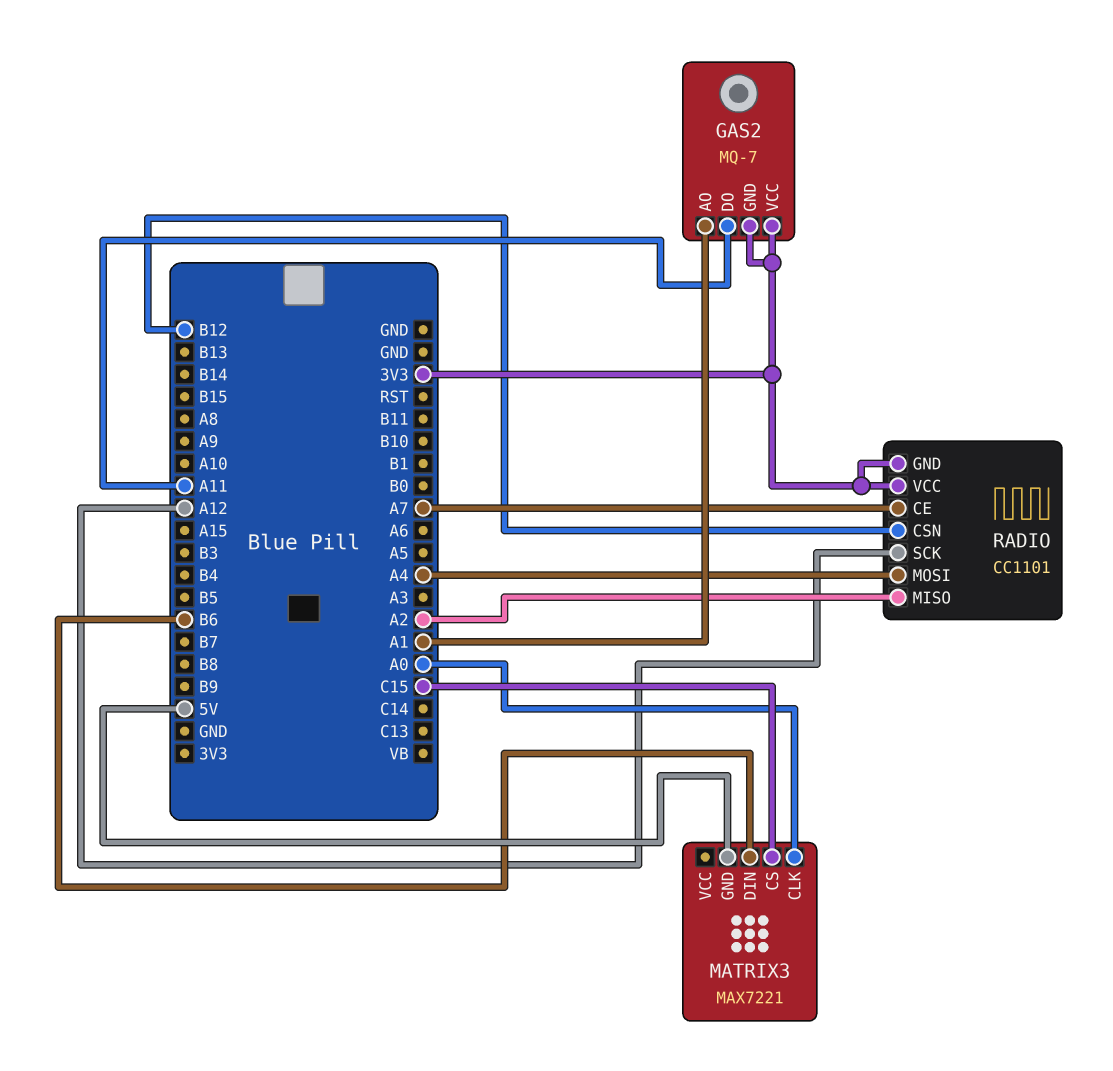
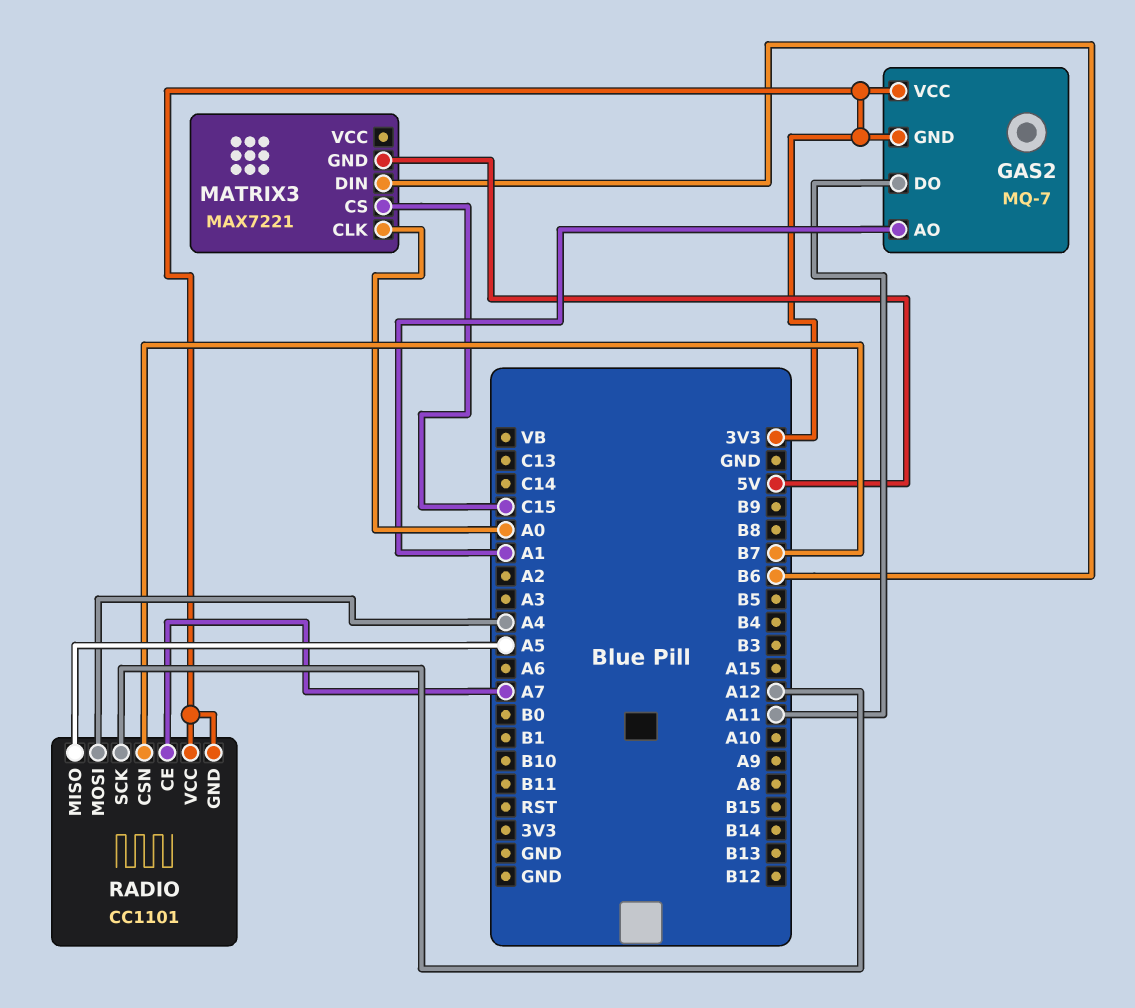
RADIO pin CSN: B12 -> B7
RADIO pin MISO: A2 -> A5

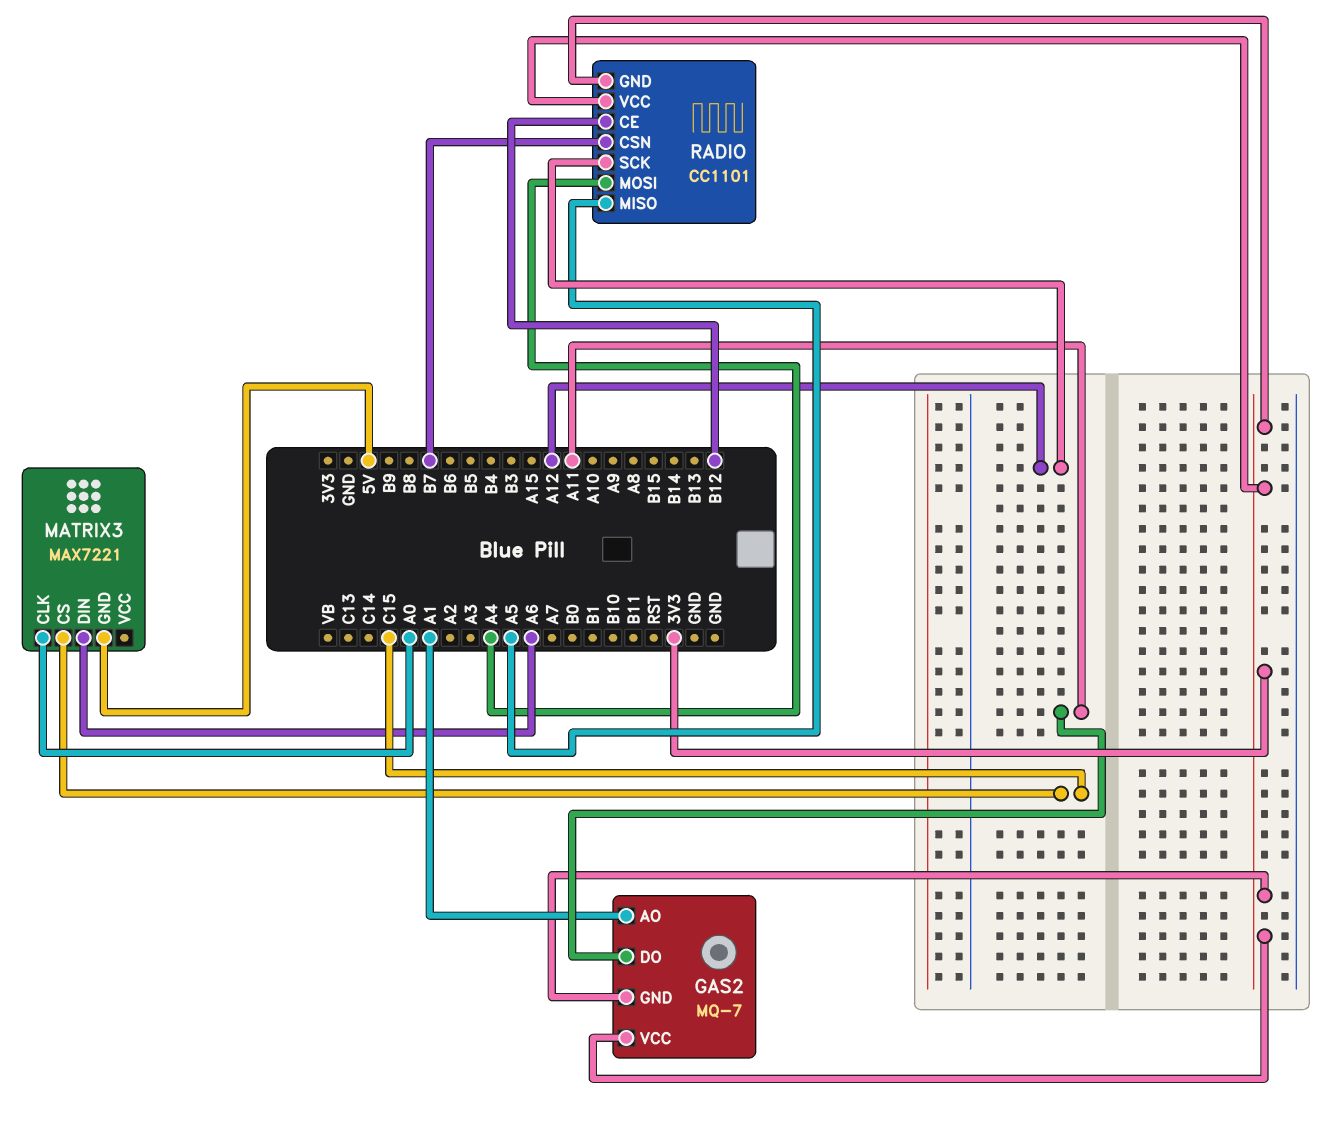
MATRIX3 pin DIN: B6 -> A6
RADIO pin CE: A7 -> B12

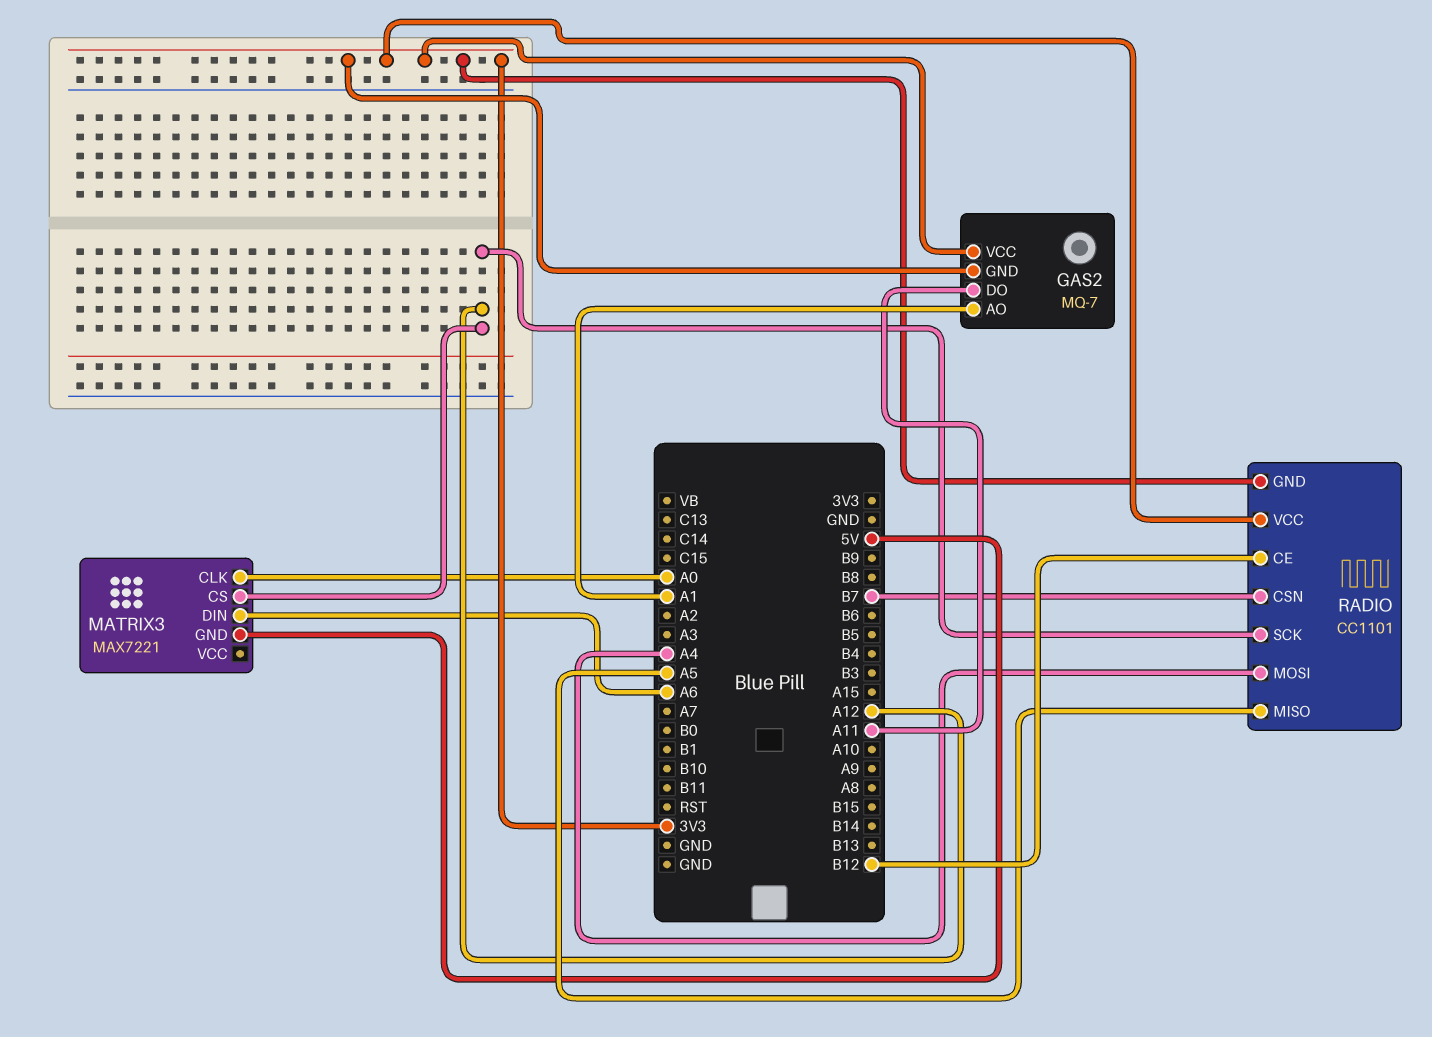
MATRIX3 pin CS: C15 -> A12

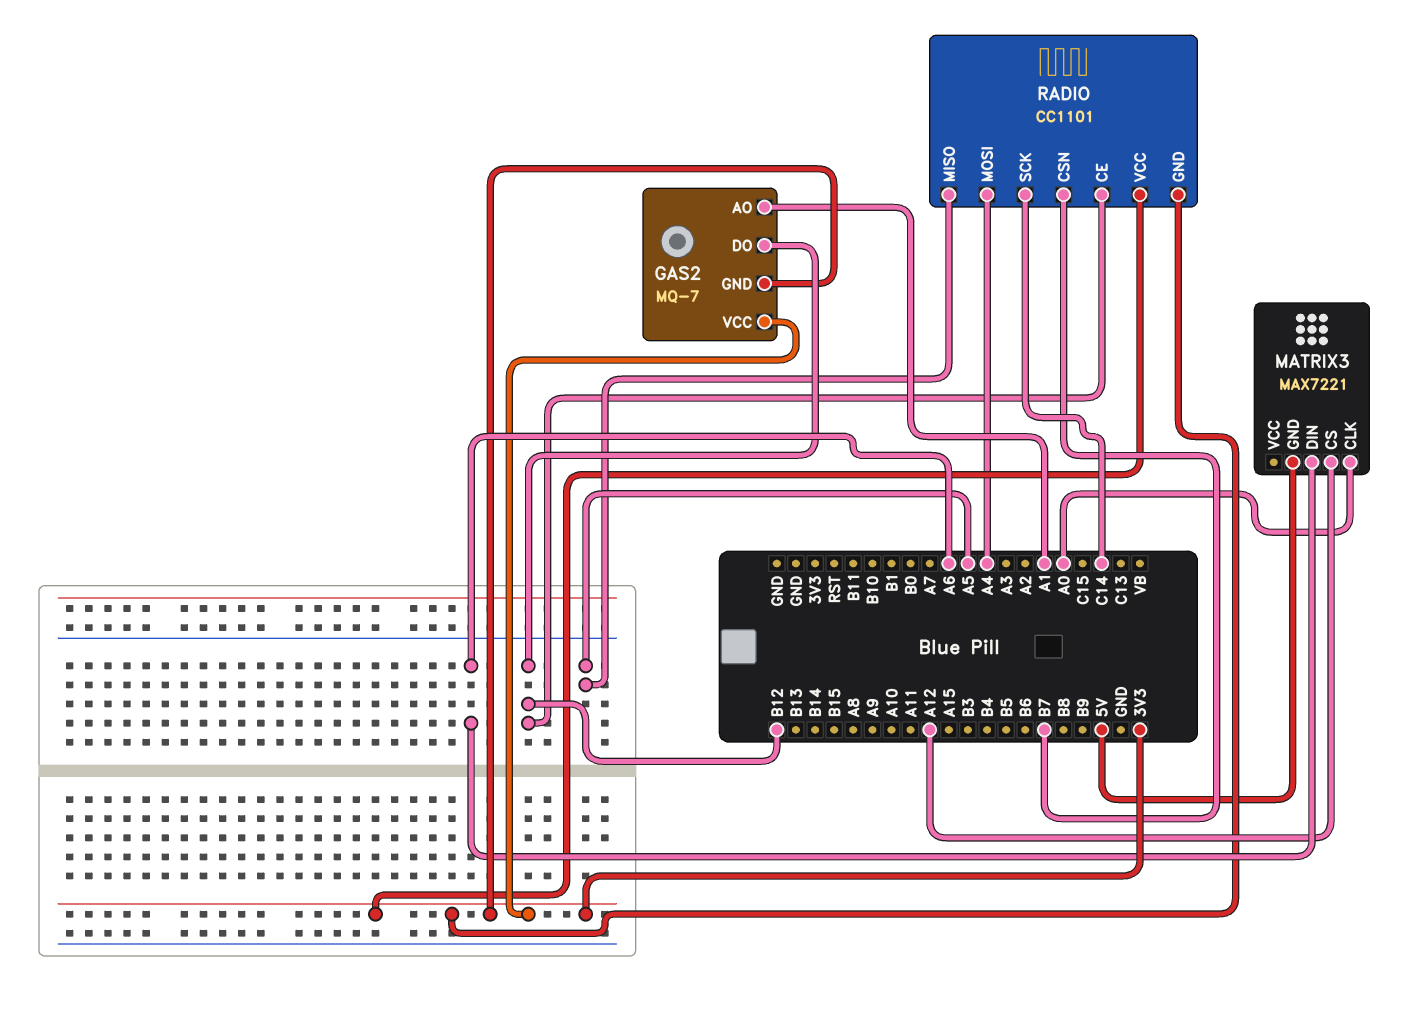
GAS2 pin DO: A11 -> B12
RADIO pin SCK: A12 -> C14

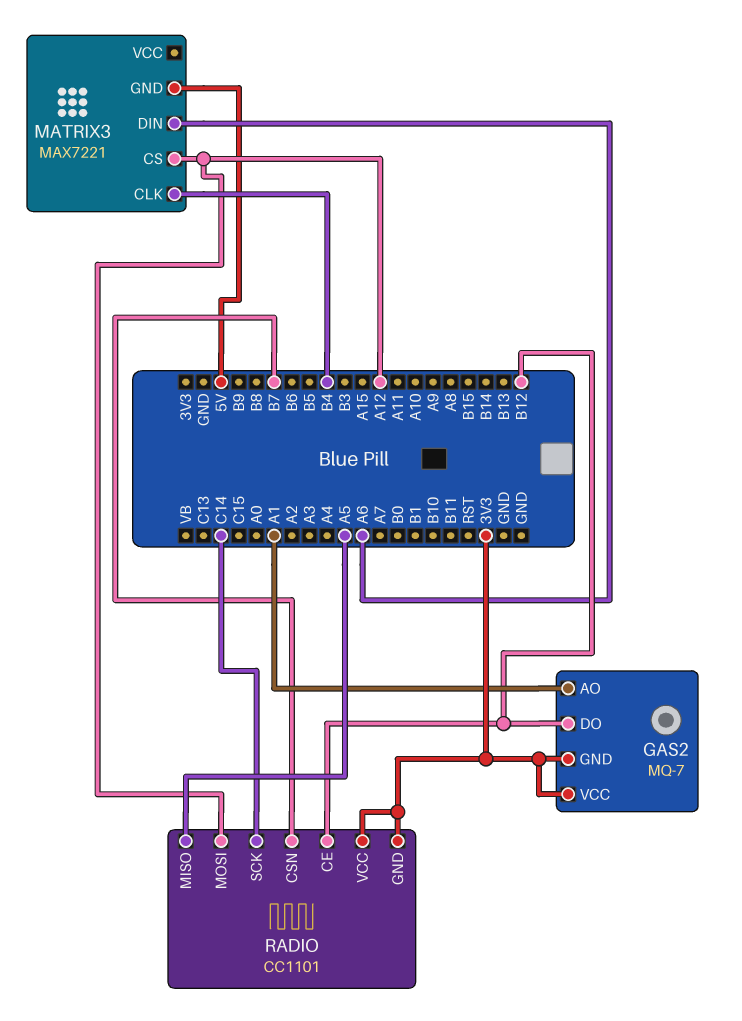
MATRIX3 pin CLK: A0 -> B4
RADIO pin MOSI: A4 -> A12

